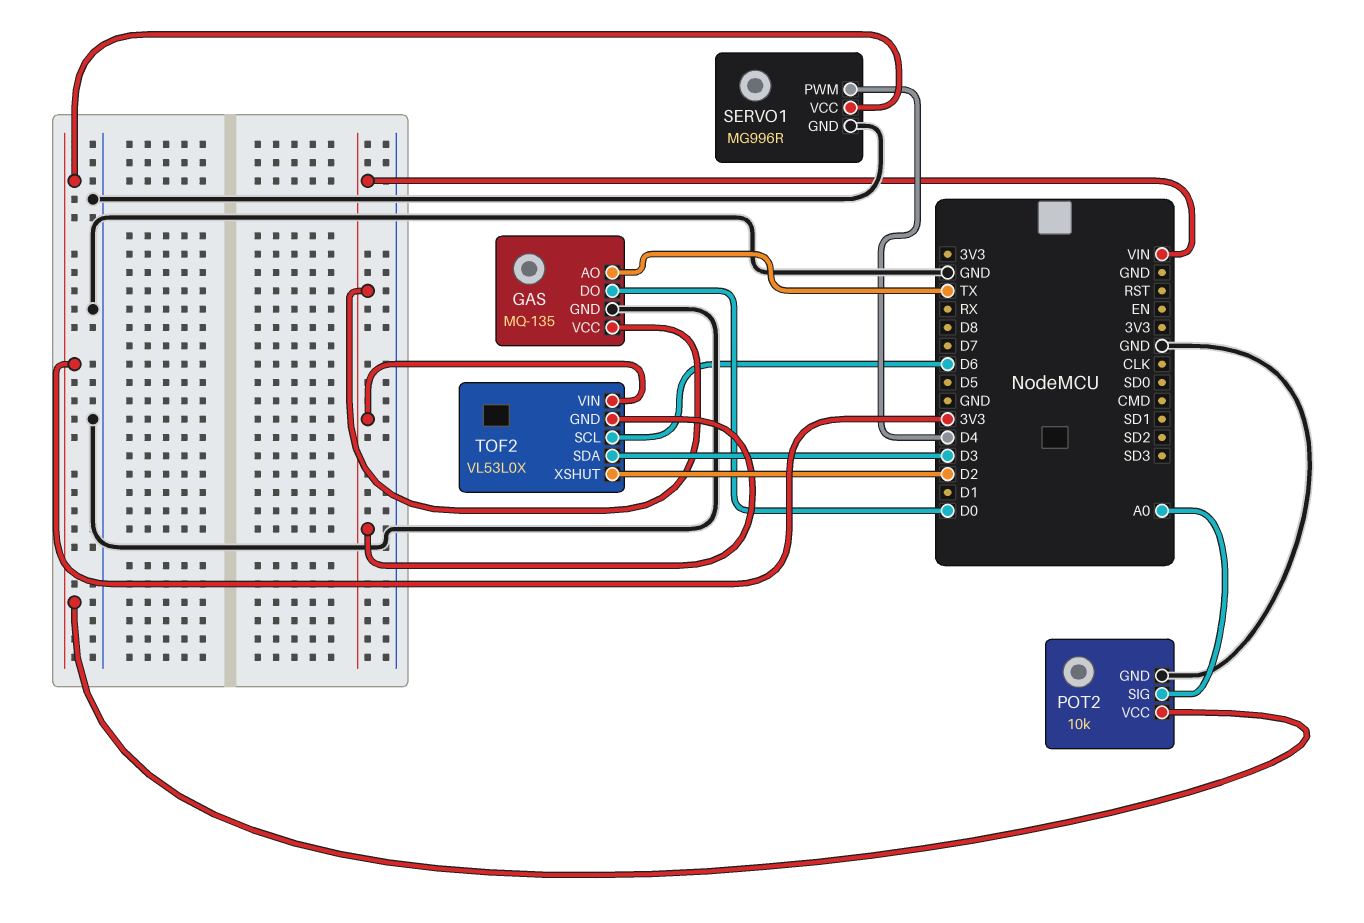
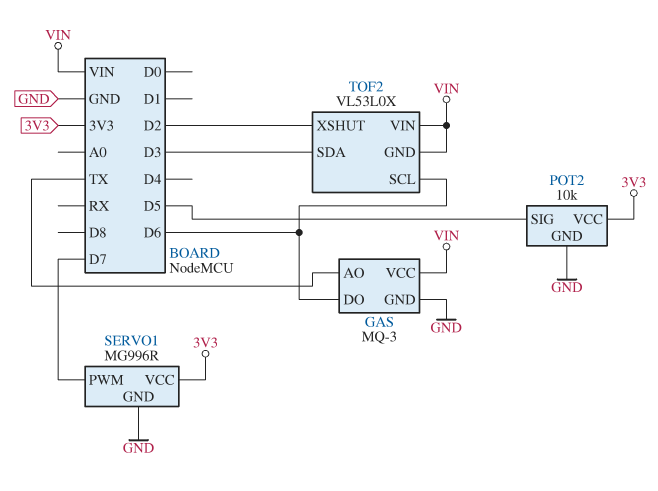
GAS: MQ-135 -> MQ-3
GAS pin DO: D0 -> D6
POT2 pin SIG: A0 -> D5
SERVO1 pin PWM: D4 -> D7

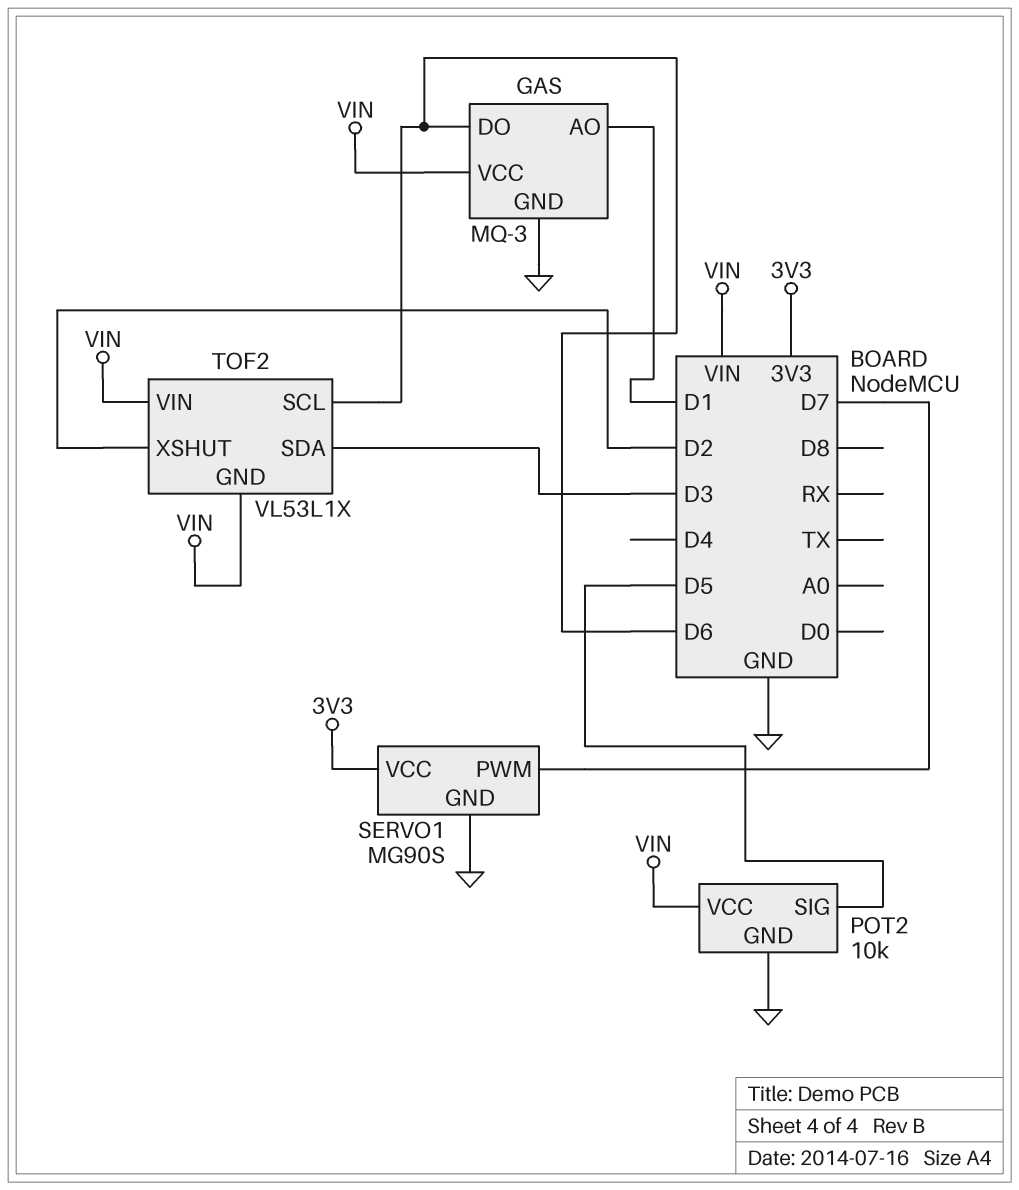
GAS pin AO: TX -> D1
POT2 pin VCC: 3V3 -> VIN
SERVO1: MG996R -> MG90S
TOF2: VL53L0X -> VL53L1X

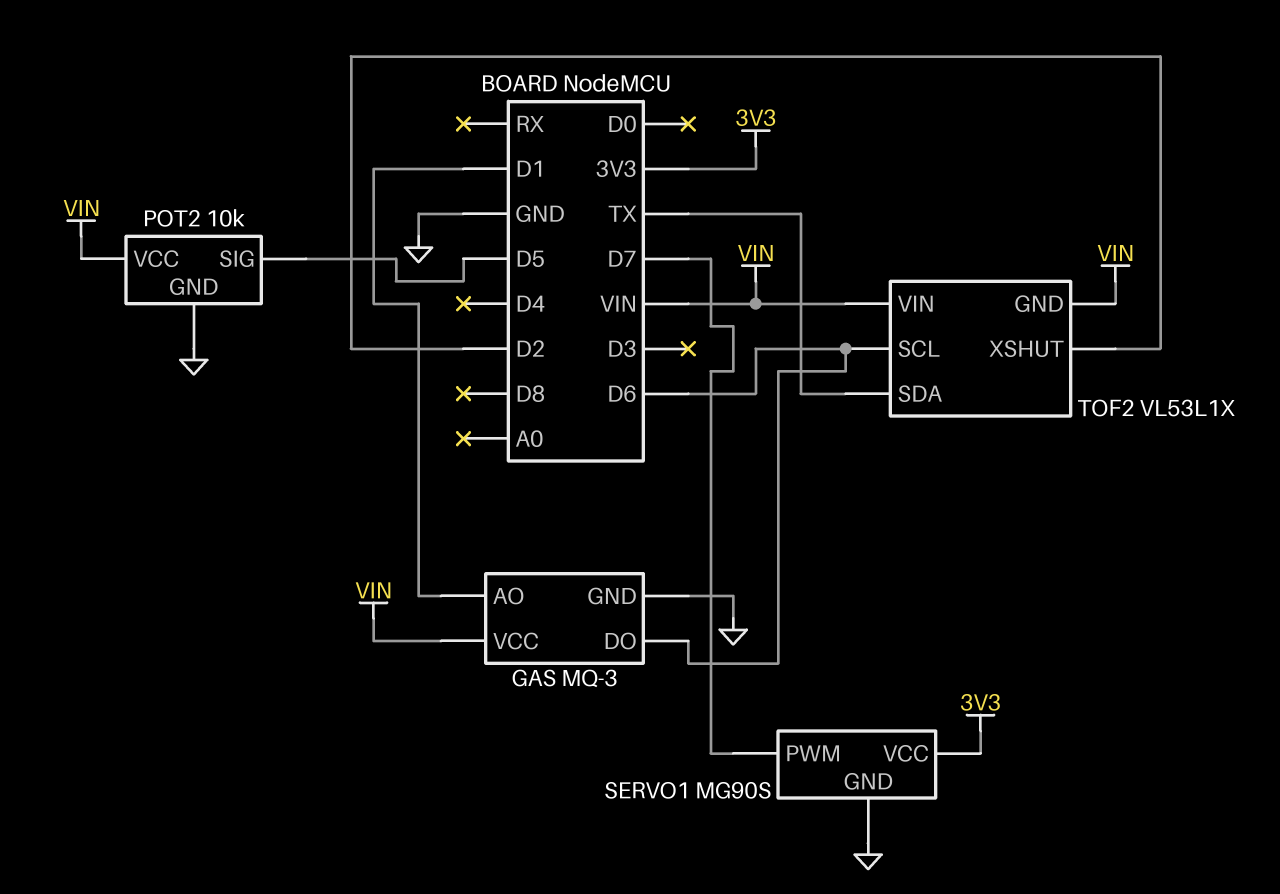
TOF2 pin SDA: D3 -> TX

